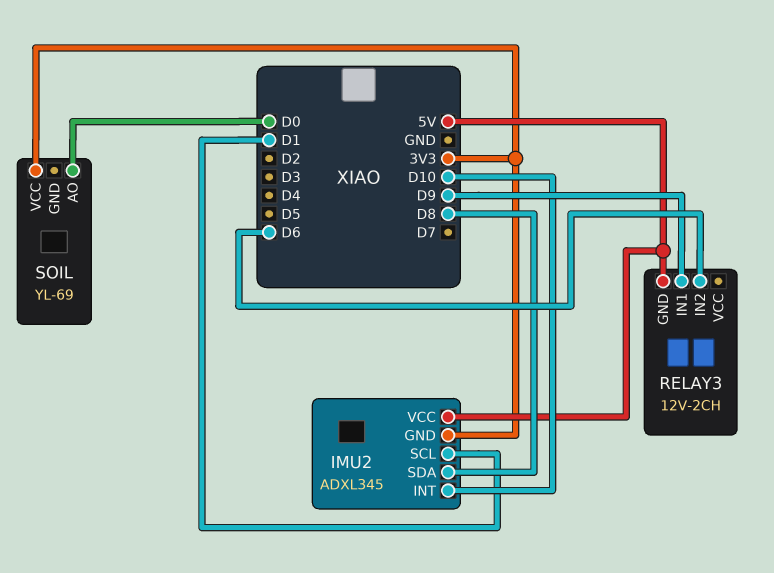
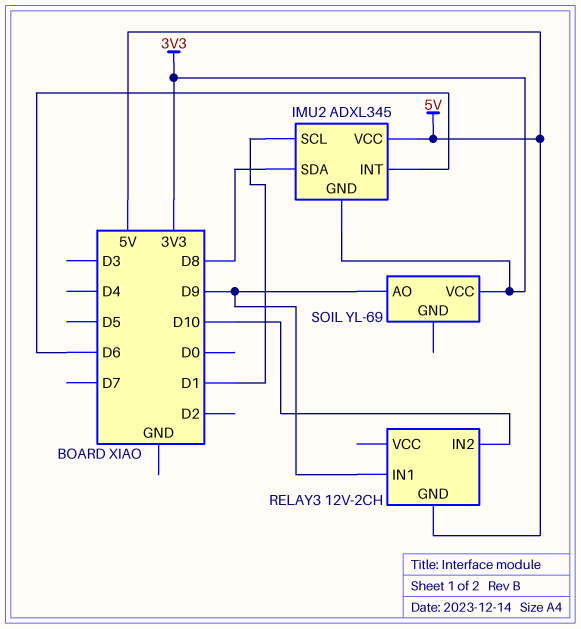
IMU2 pin INT: D10 -> D6
RELAY3 pin IN2: D6 -> D10
SOIL pin AO: D0 -> D9

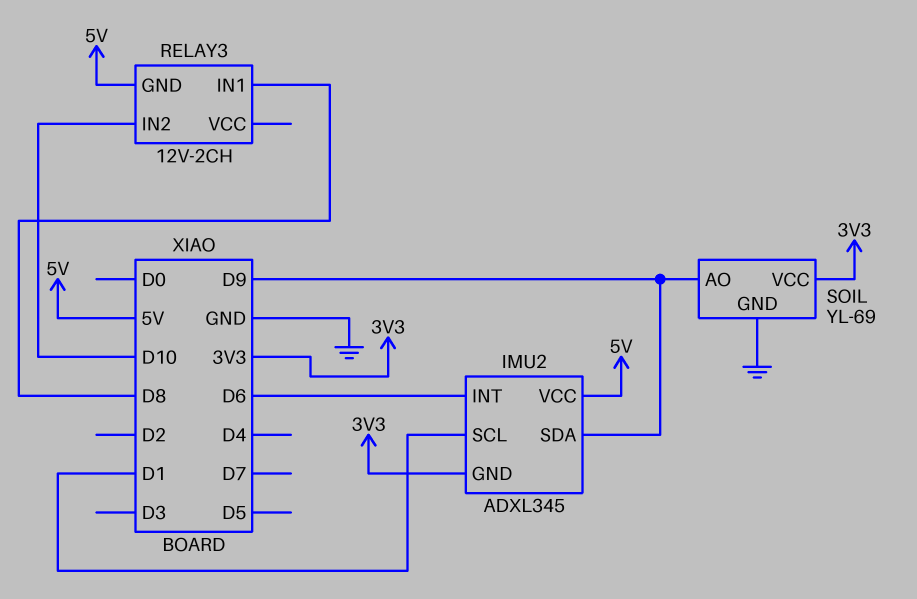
IMU2 pin SDA: D8 -> D9
RELAY3 pin IN1: D9 -> D8
SOIL pin GND: none -> GND

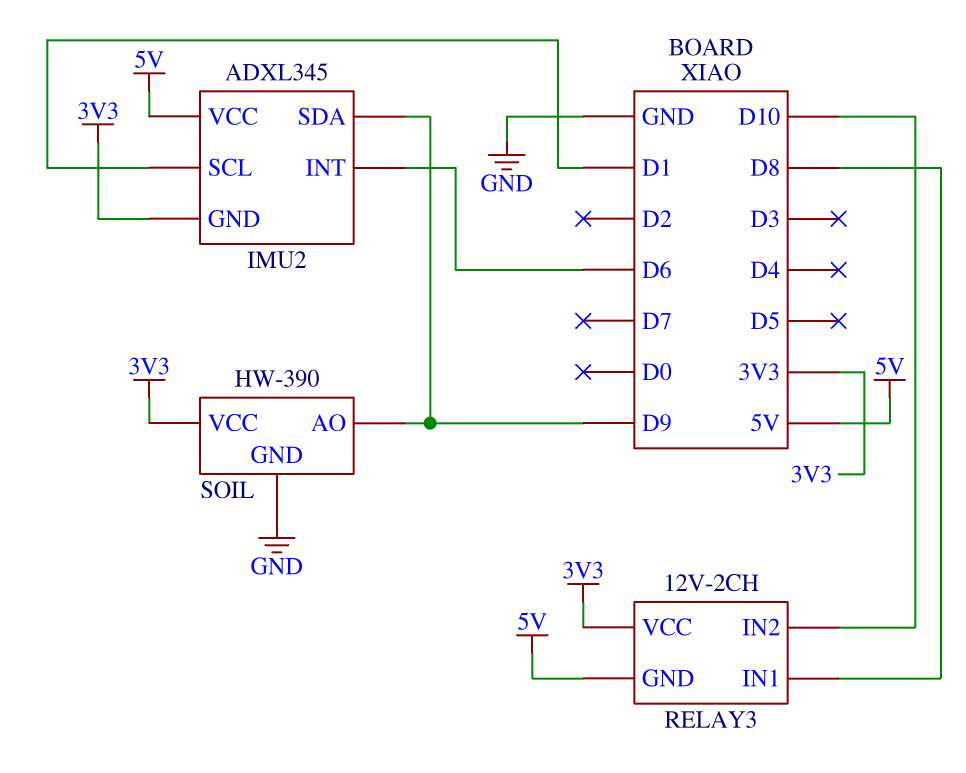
RELAY3 pin VCC: none -> 3V3
SOIL: YL-69 -> HW-390

